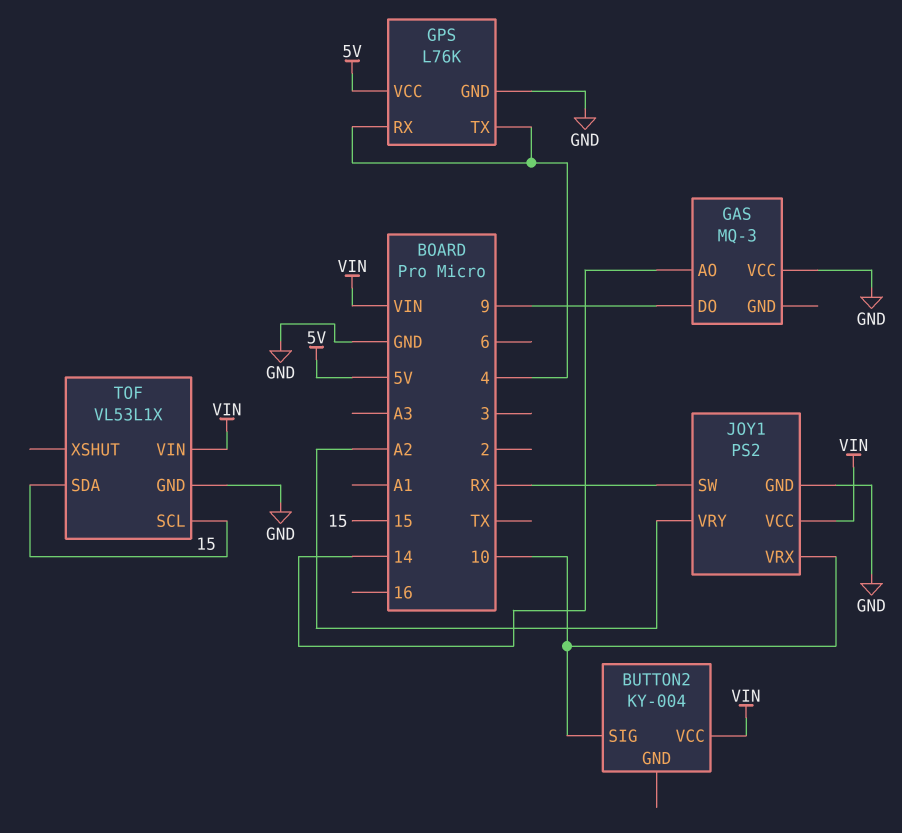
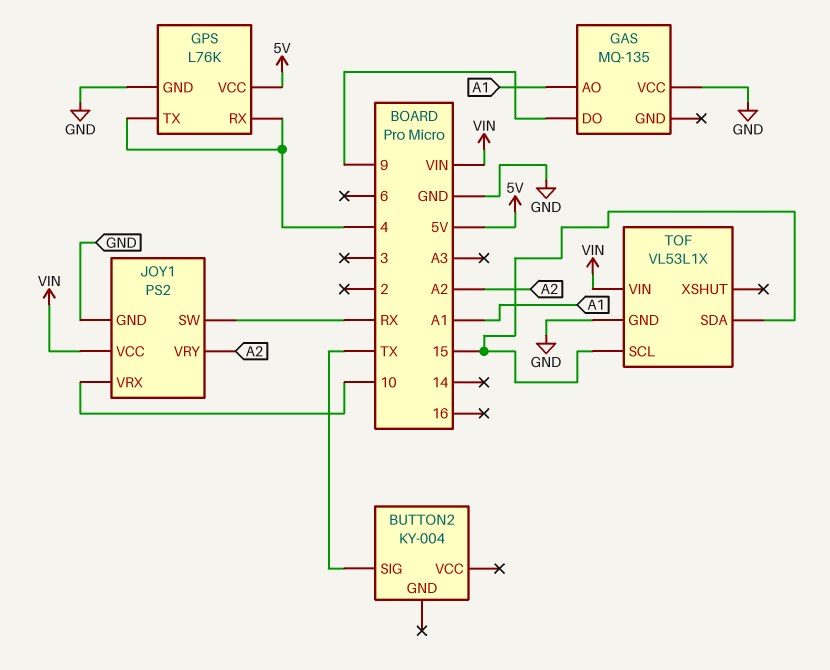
BUTTON2 pin SIG: 10 -> TX
BUTTON2 pin VCC: VIN -> none
GAS: MQ-3 -> MQ-135
GAS pin AO: 14 -> A1

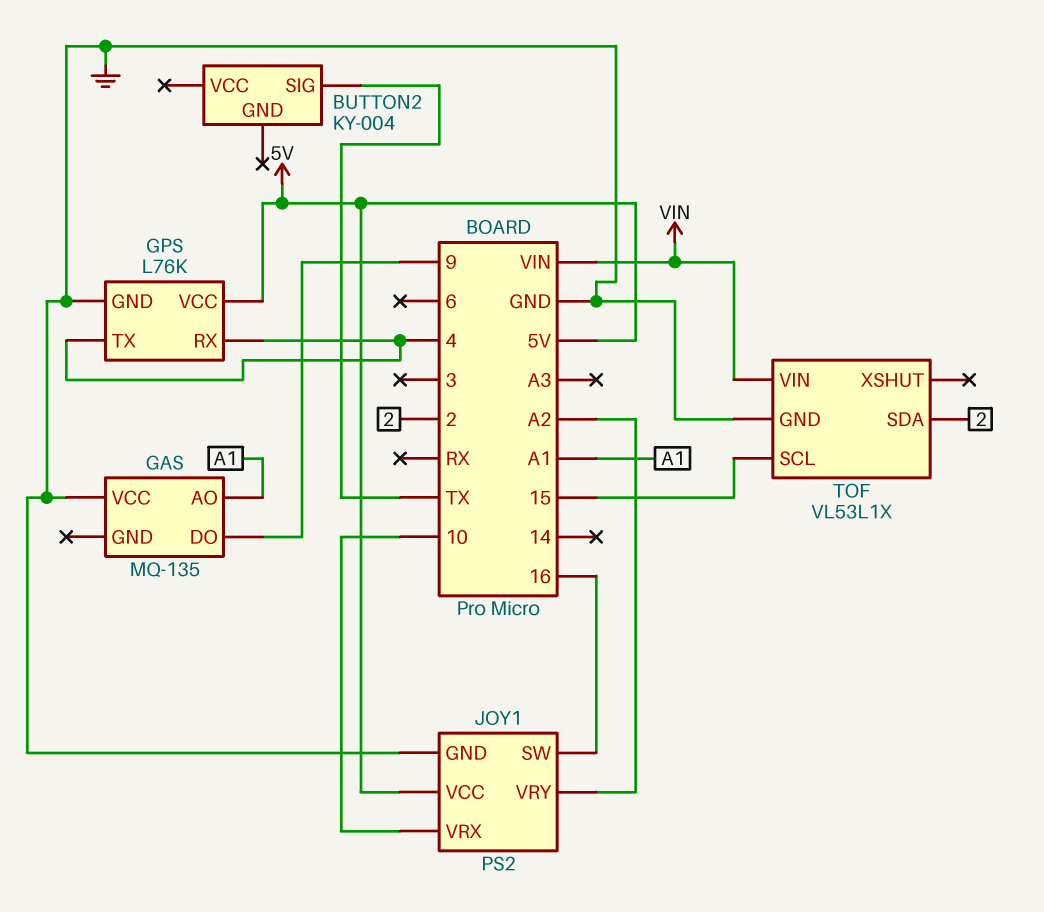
JOY1 pin SW: RX -> 16
JOY1 pin VCC: VIN -> 5V
TOF pin SDA: 15 -> 2

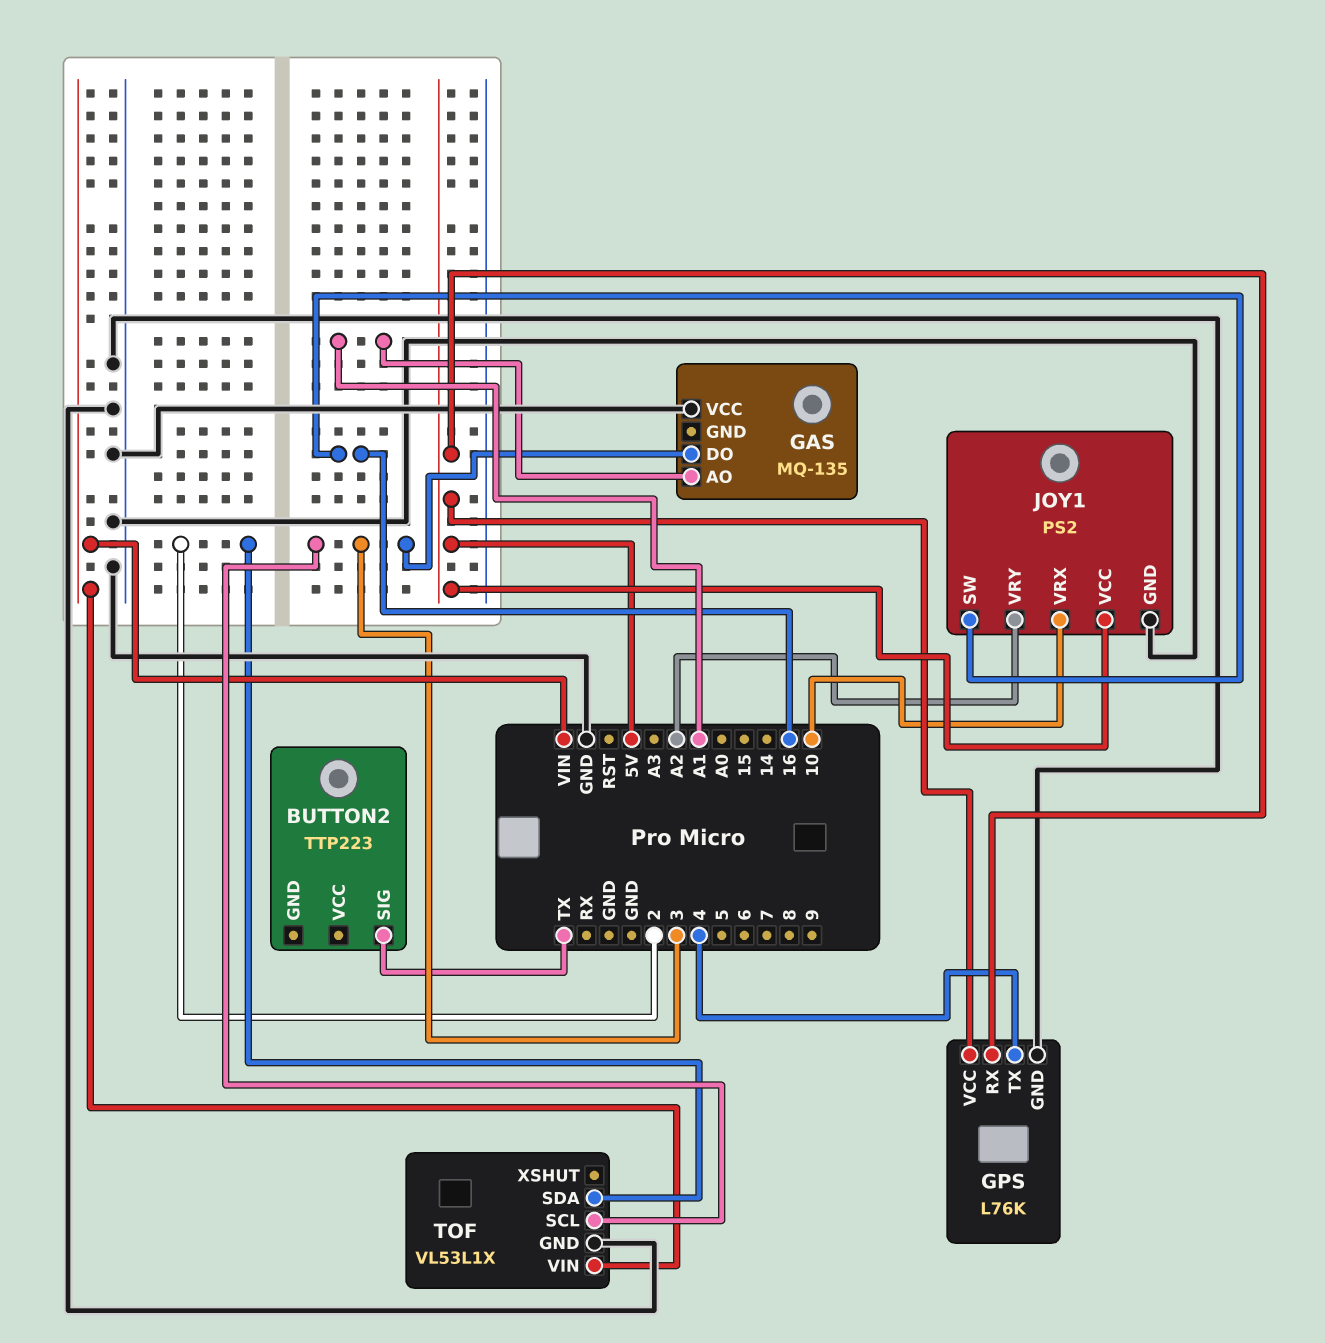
BUTTON2: KY-004 -> TTP223
GAS pin DO: 9 -> 3
GPS pin RX: 4 -> 5V
TOF pin SCL: 15 -> 3

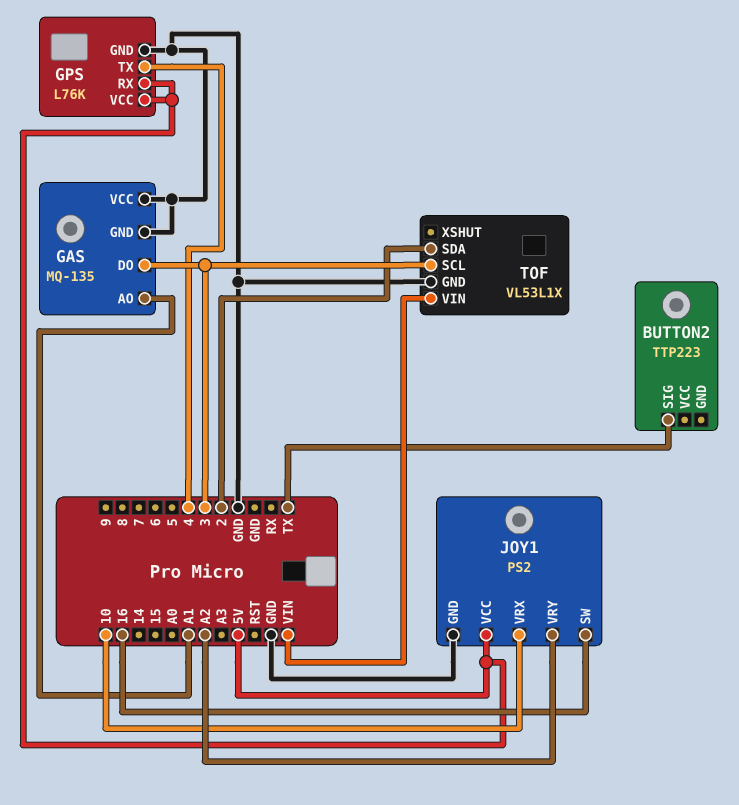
GAS pin GND: none -> GND

